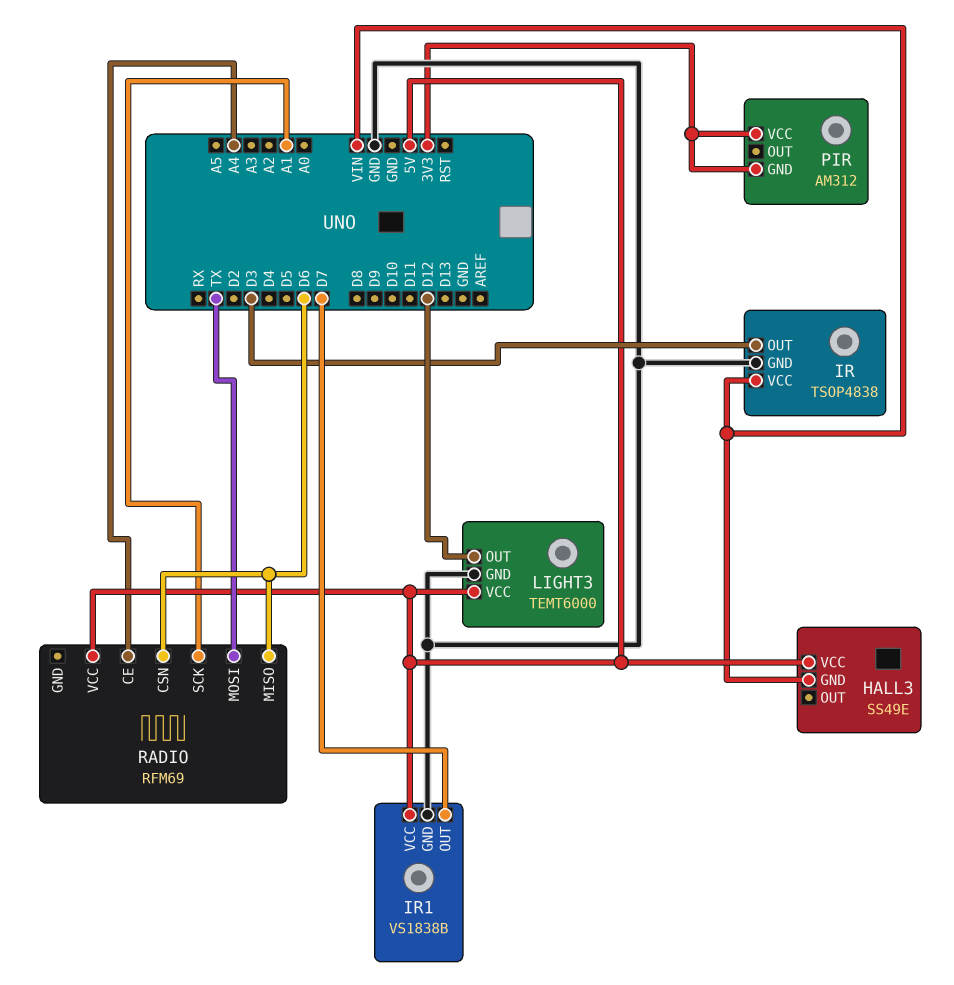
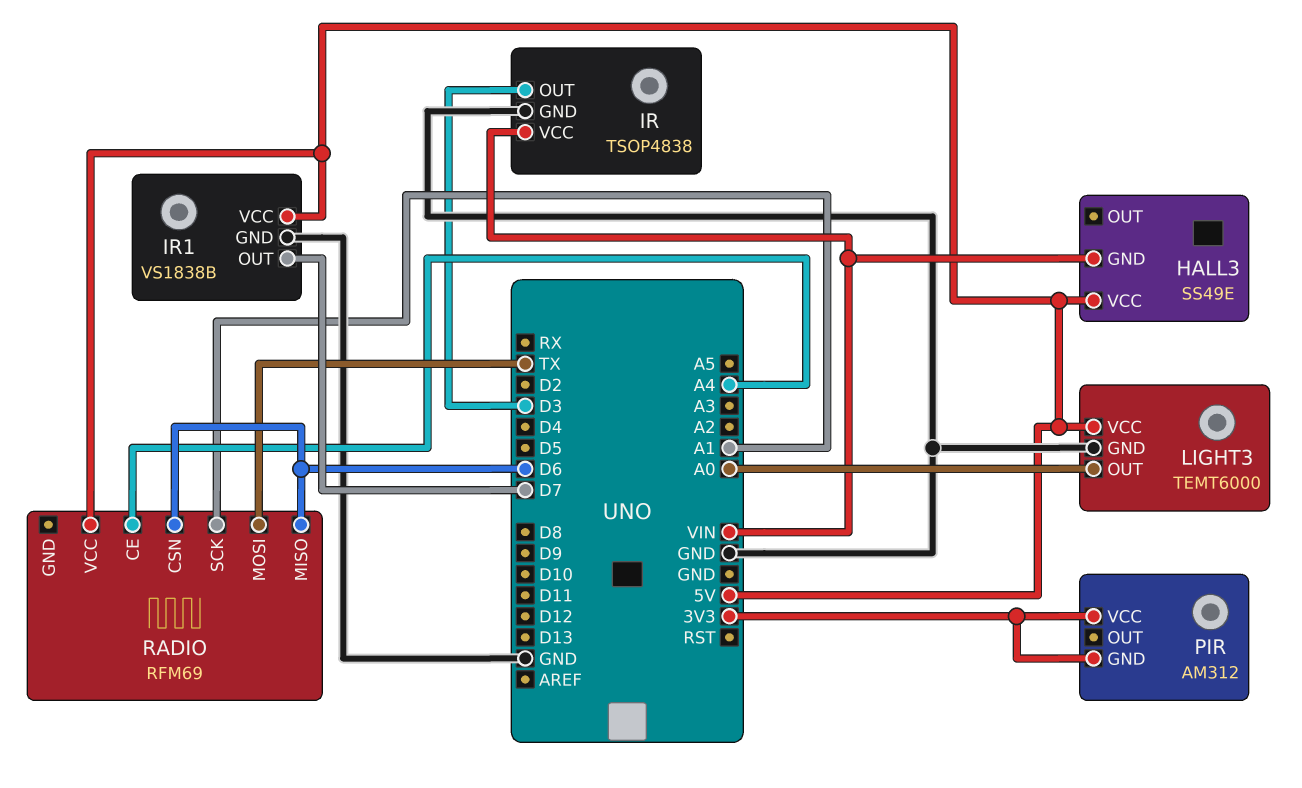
LIGHT3 pin OUT: D12 -> A0

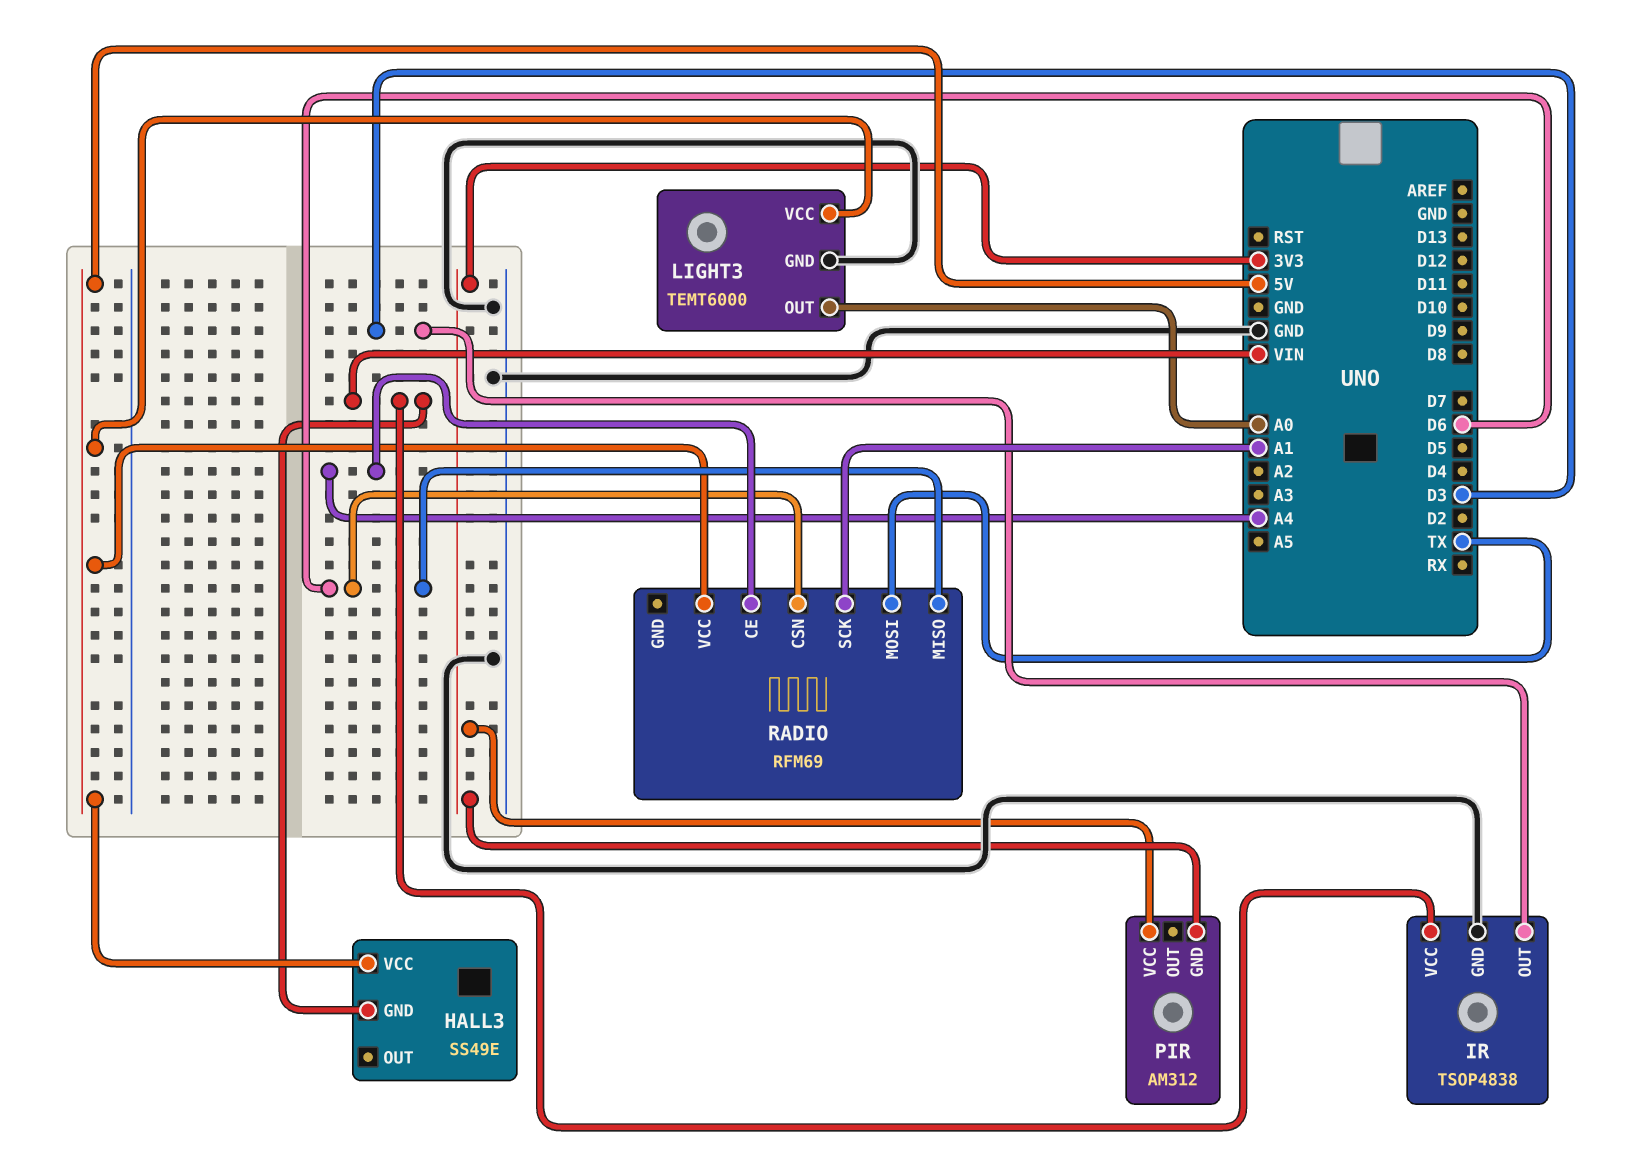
IR1: VS1838B -> none
IR1 pin GND: GND -> none
IR1 pin OUT: D7 -> none
IR1 pin VCC: 5V -> none

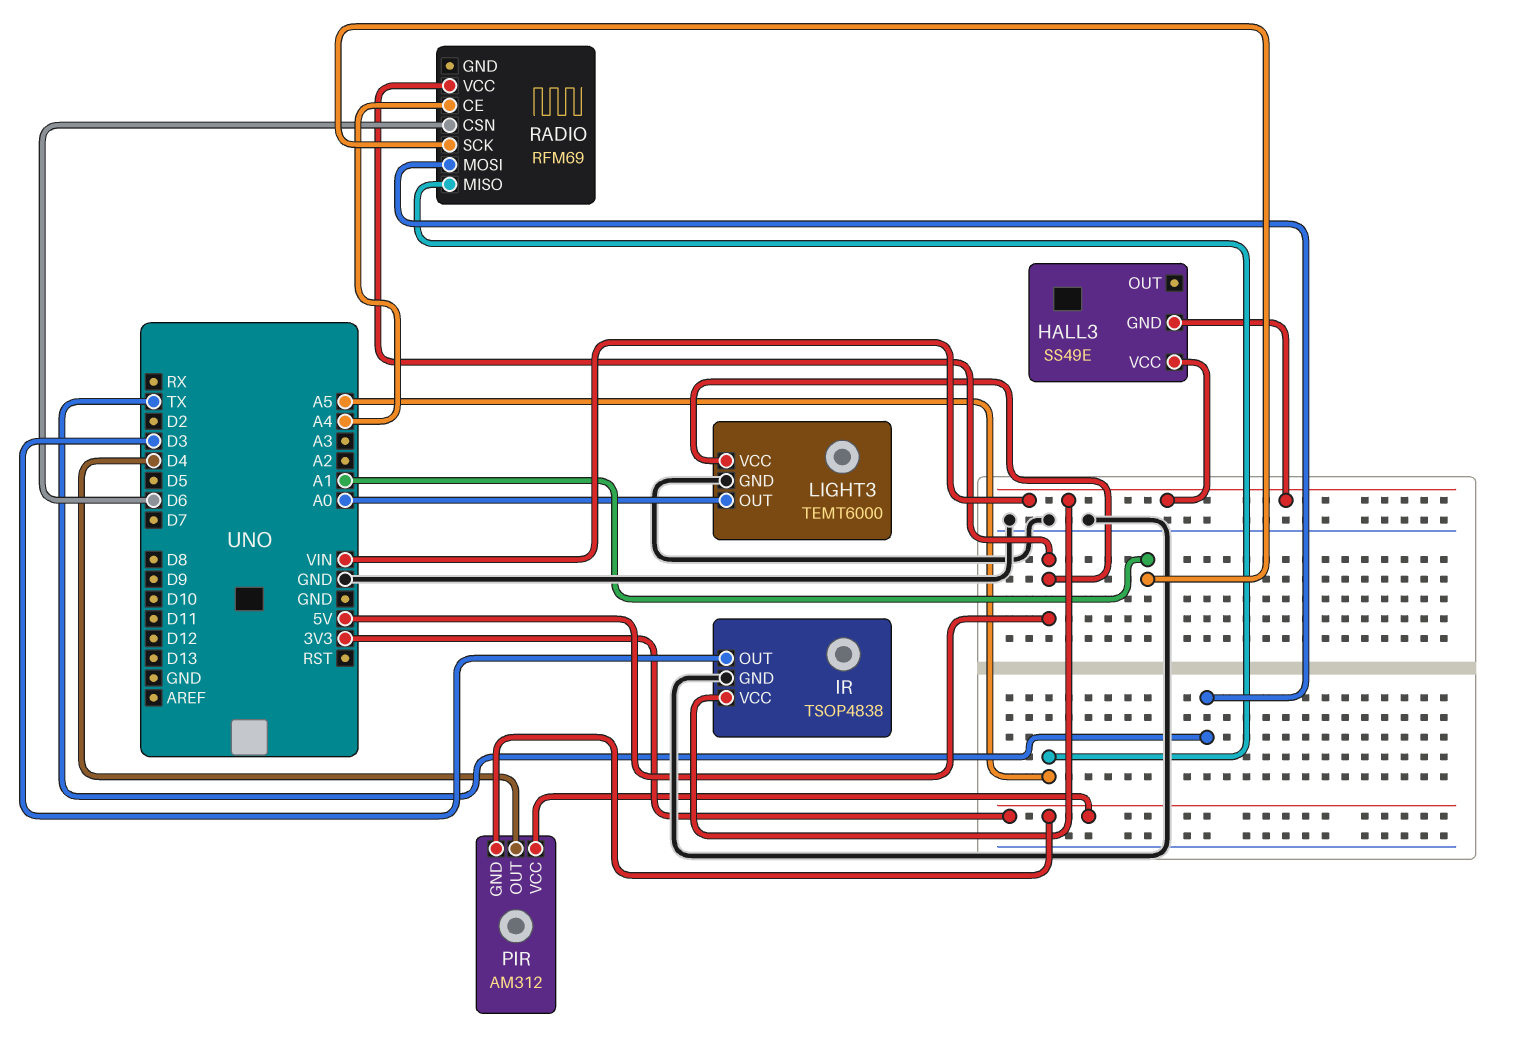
HALL3 pin VCC: 5V -> VIN
PIR pin OUT: none -> D4
RADIO pin MISO: D6 -> A5

